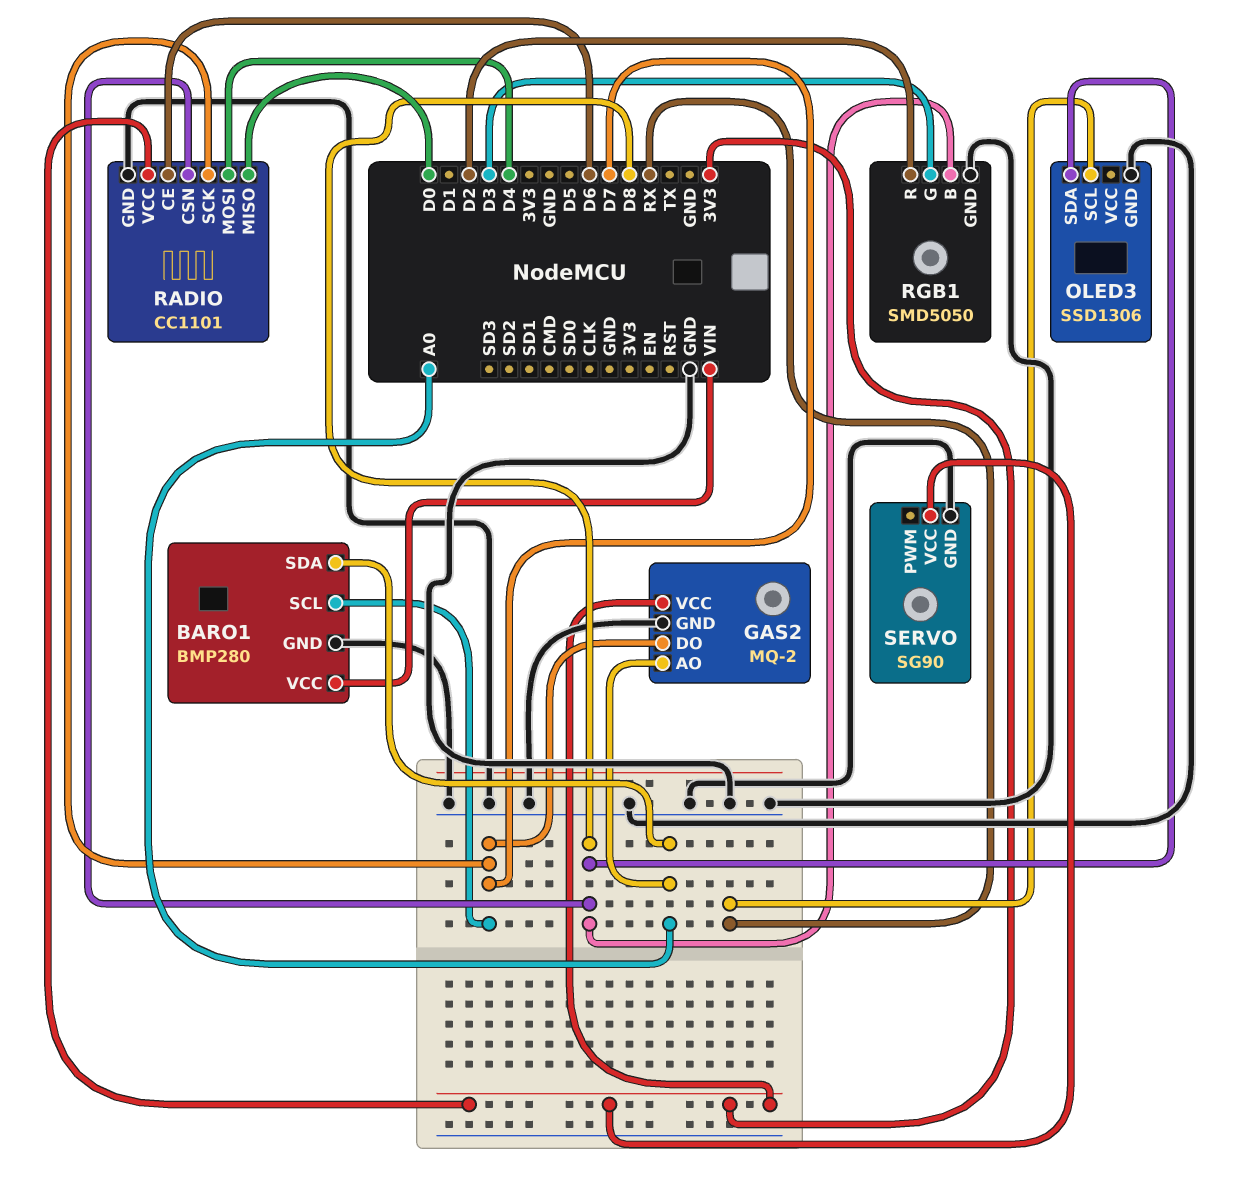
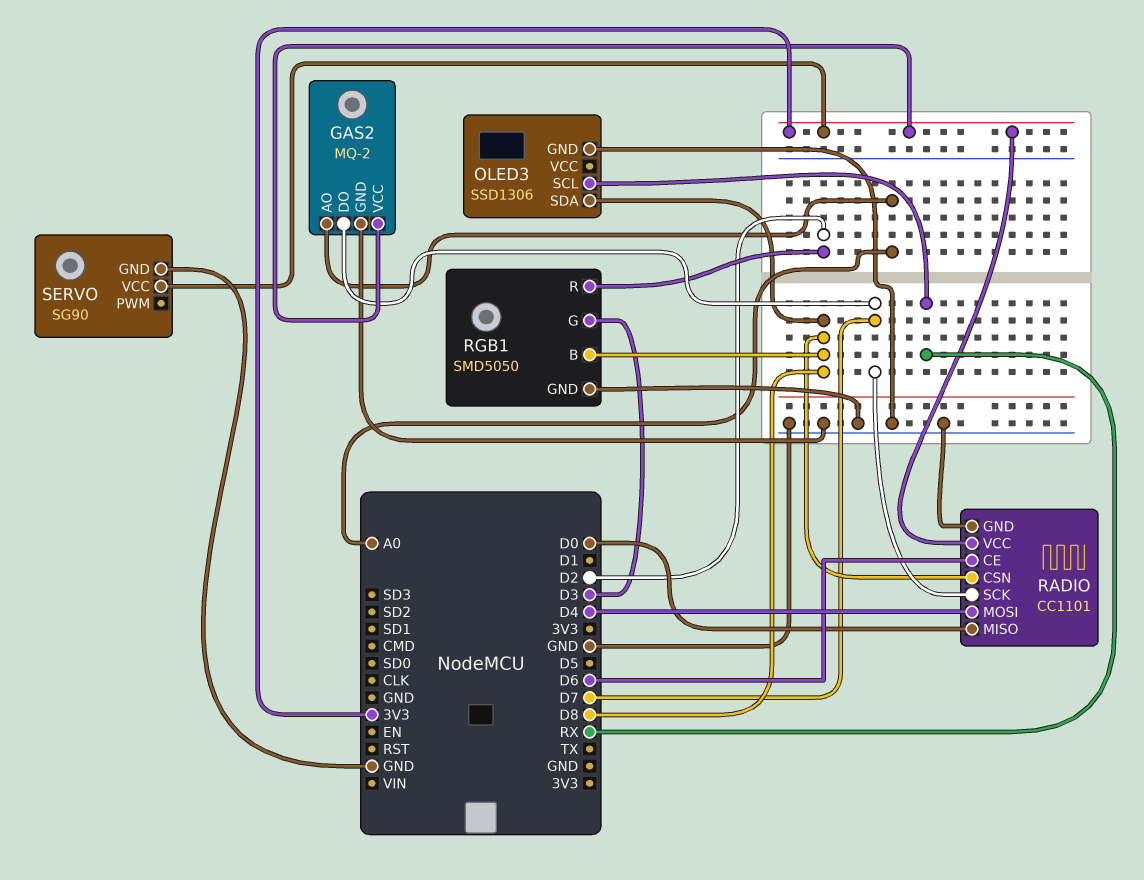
BARO1: BMP280 -> none
BARO1 pin GND: GND -> none
BARO1 pin SCL: D7 -> none
BARO1 pin SDA: A0 -> none
BARO1 pin VCC: VIN -> none

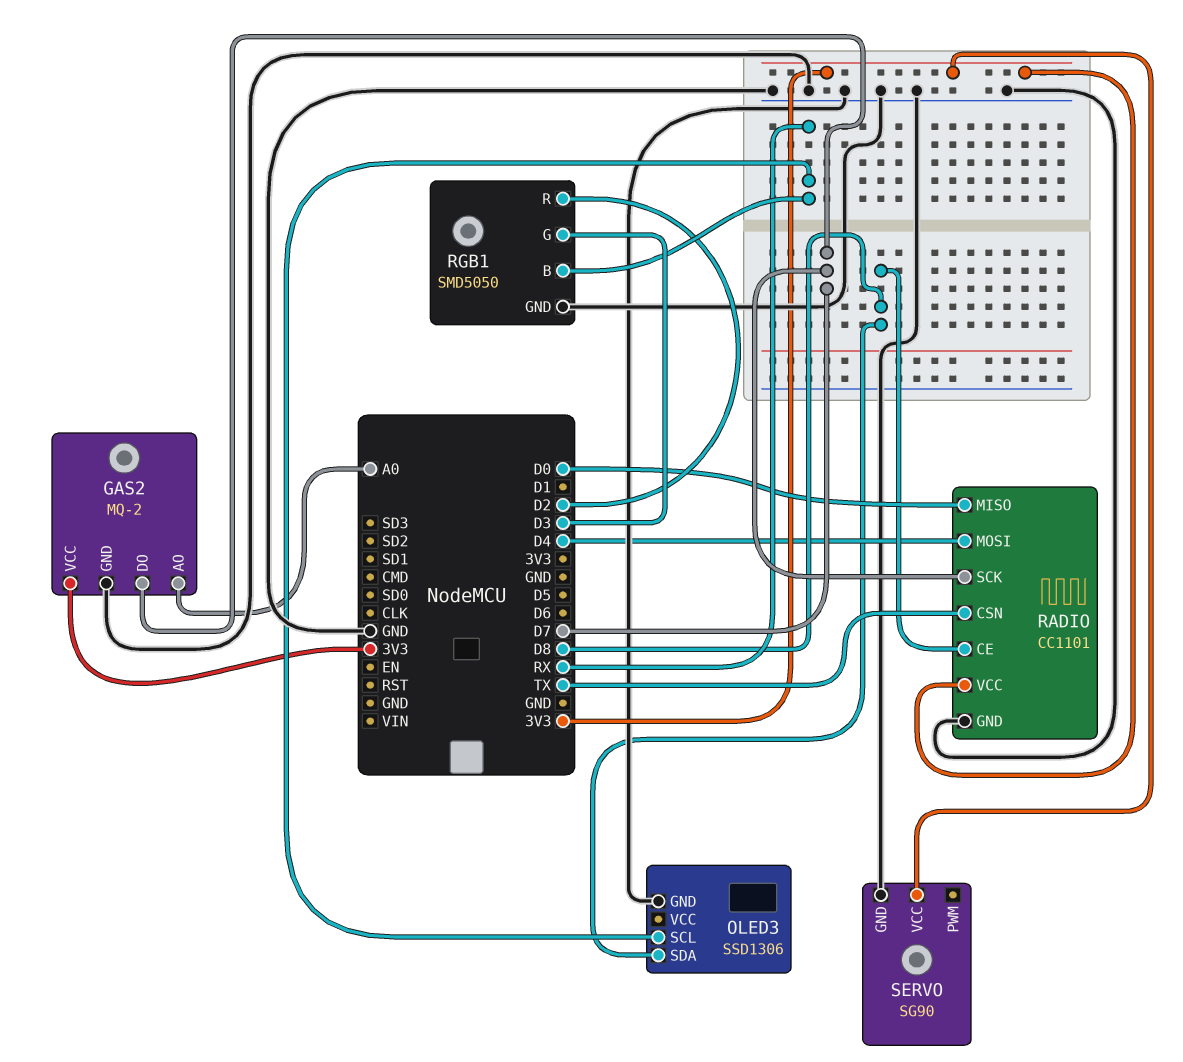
RADIO pin CE: D6 -> D8
RADIO pin CSN: D8 -> TX
RGB1 pin B: D8 -> RX

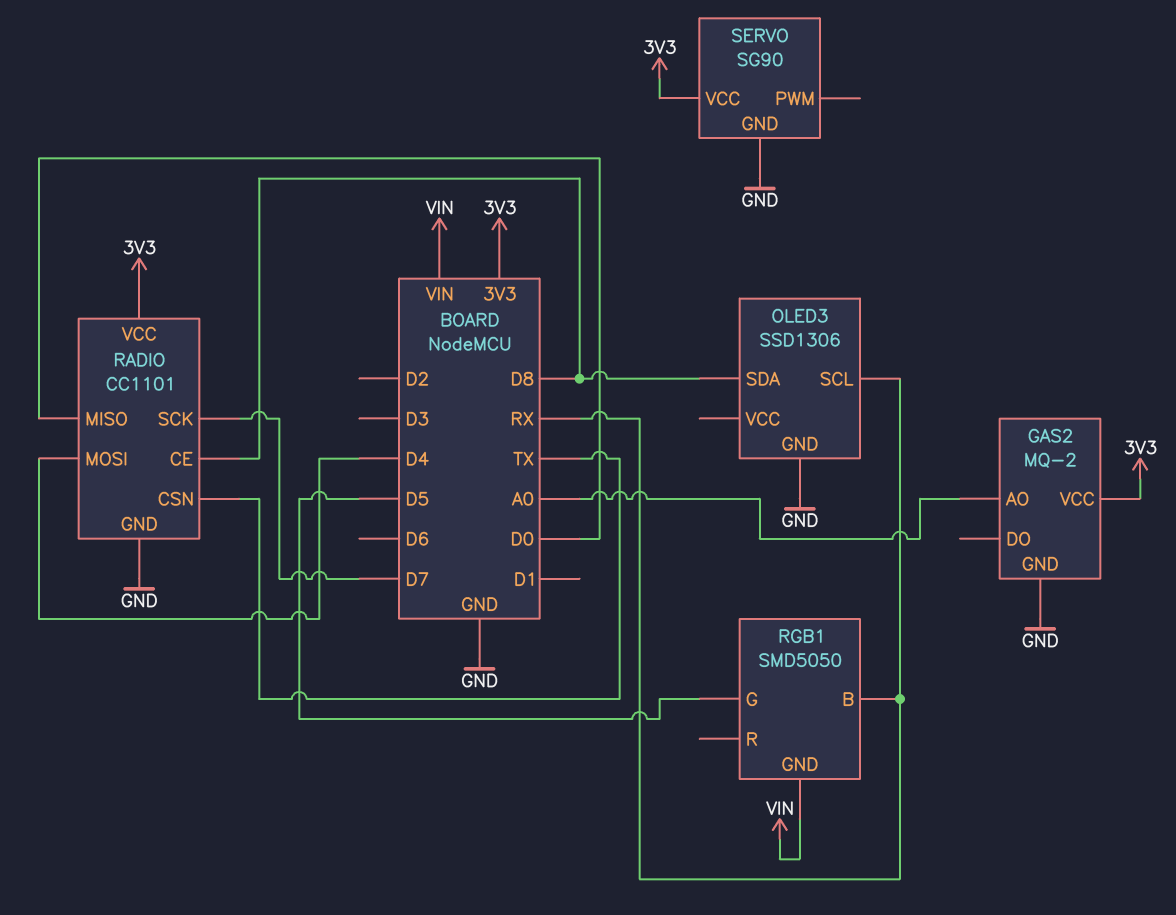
GAS2 pin DO: D7 -> none
RGB1 pin G: D3 -> D5
RGB1 pin GND: GND -> VIN
RGB1 pin R: D2 -> none

